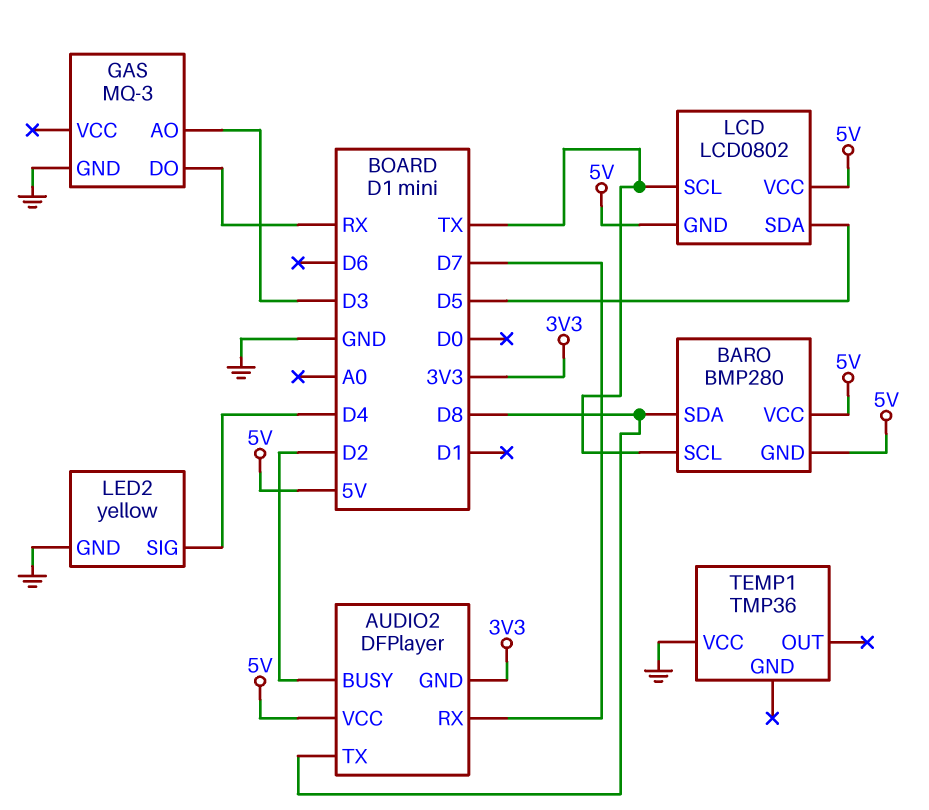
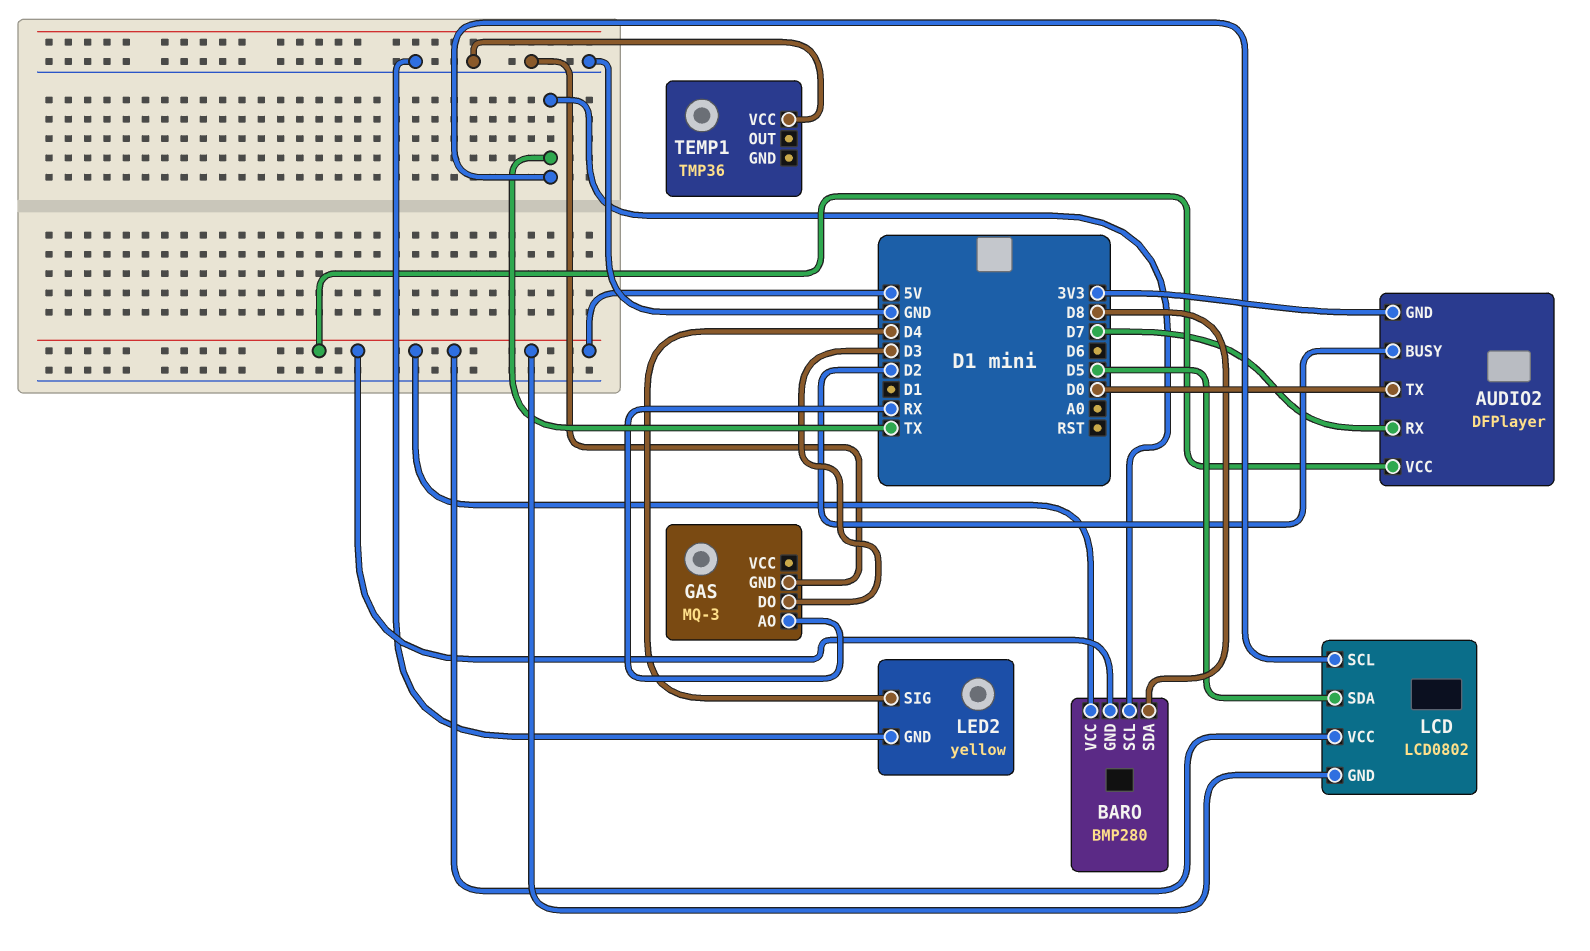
AUDIO2 pin TX: D8 -> D0
GAS pin AO: D3 -> RX
GAS pin DO: RX -> D3

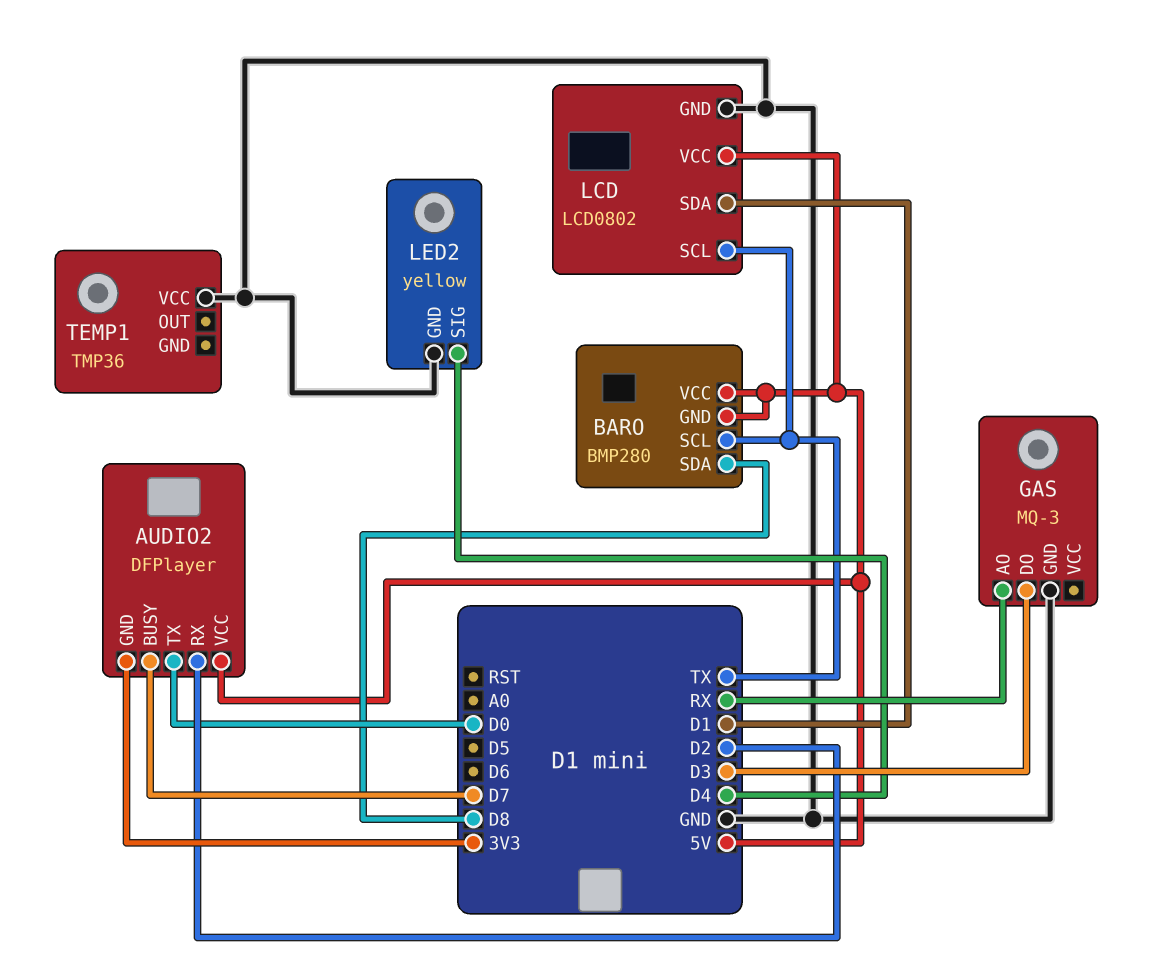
AUDIO2 pin BUSY: D2 -> D7
AUDIO2 pin RX: D7 -> D2
LCD pin GND: 5V -> GND
LCD pin SDA: D5 -> D1

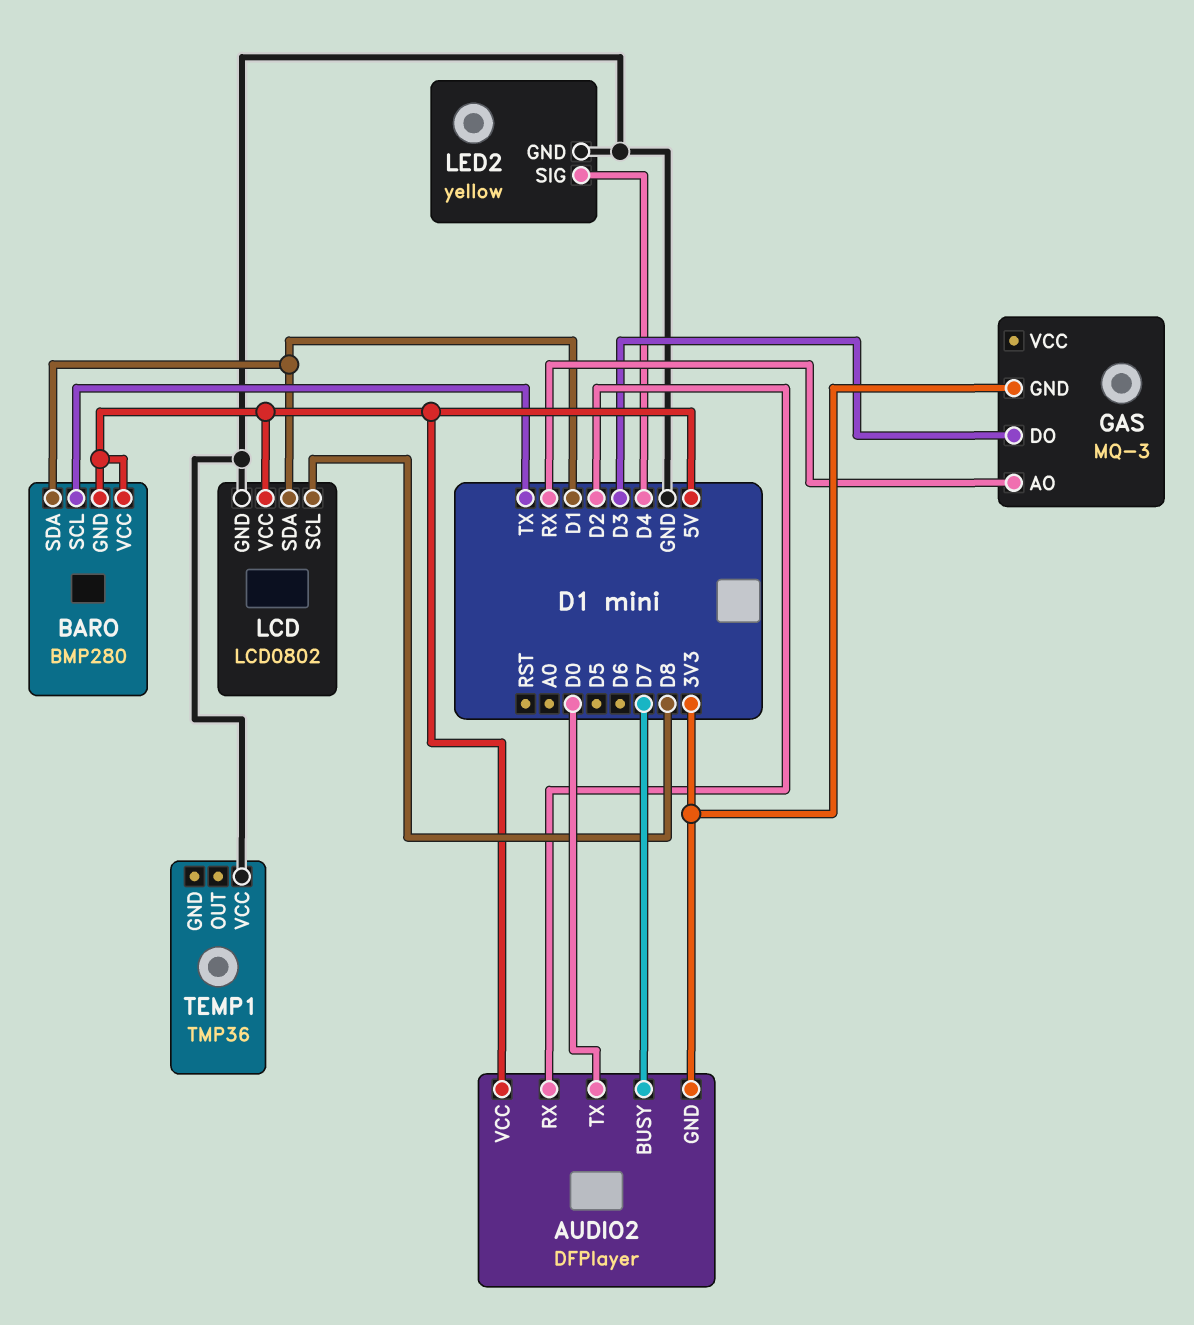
BARO pin SDA: D8 -> D1
GAS pin GND: GND -> 3V3
LCD pin SCL: TX -> D8

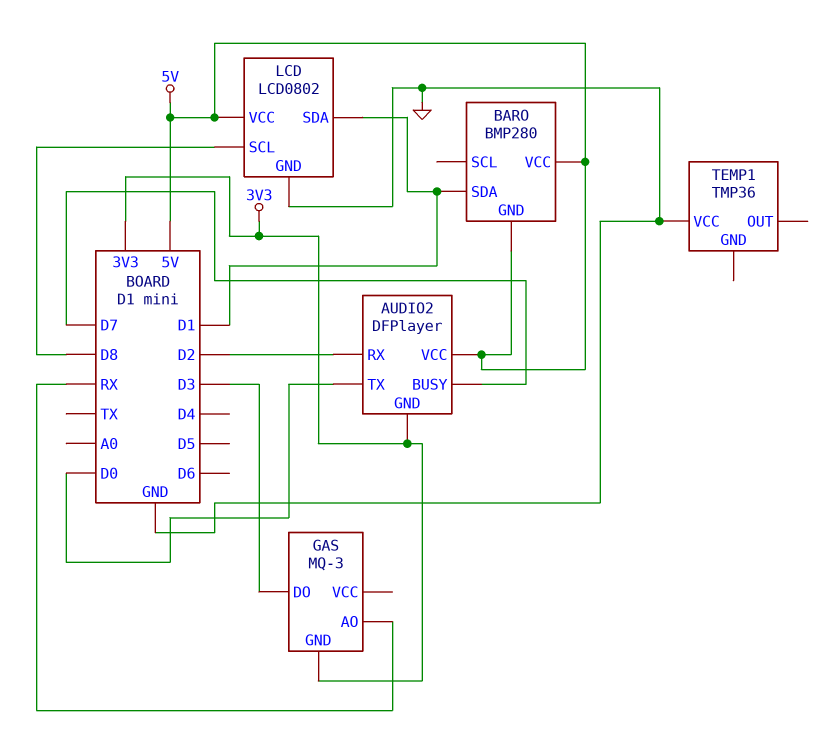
BARO pin SCL: TX -> none
LED2: yellow -> none
LED2 pin GND: GND -> none
LED2 pin SIG: D4 -> none

